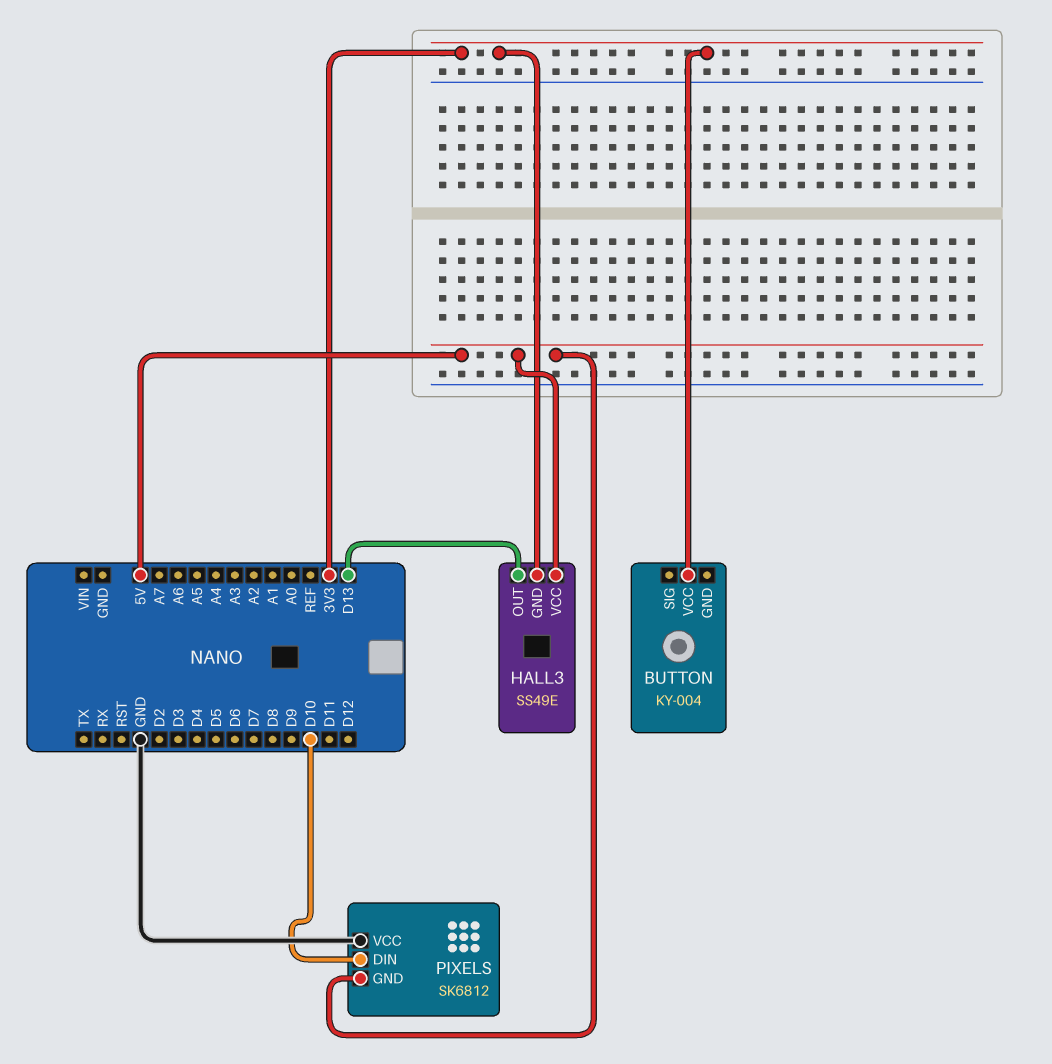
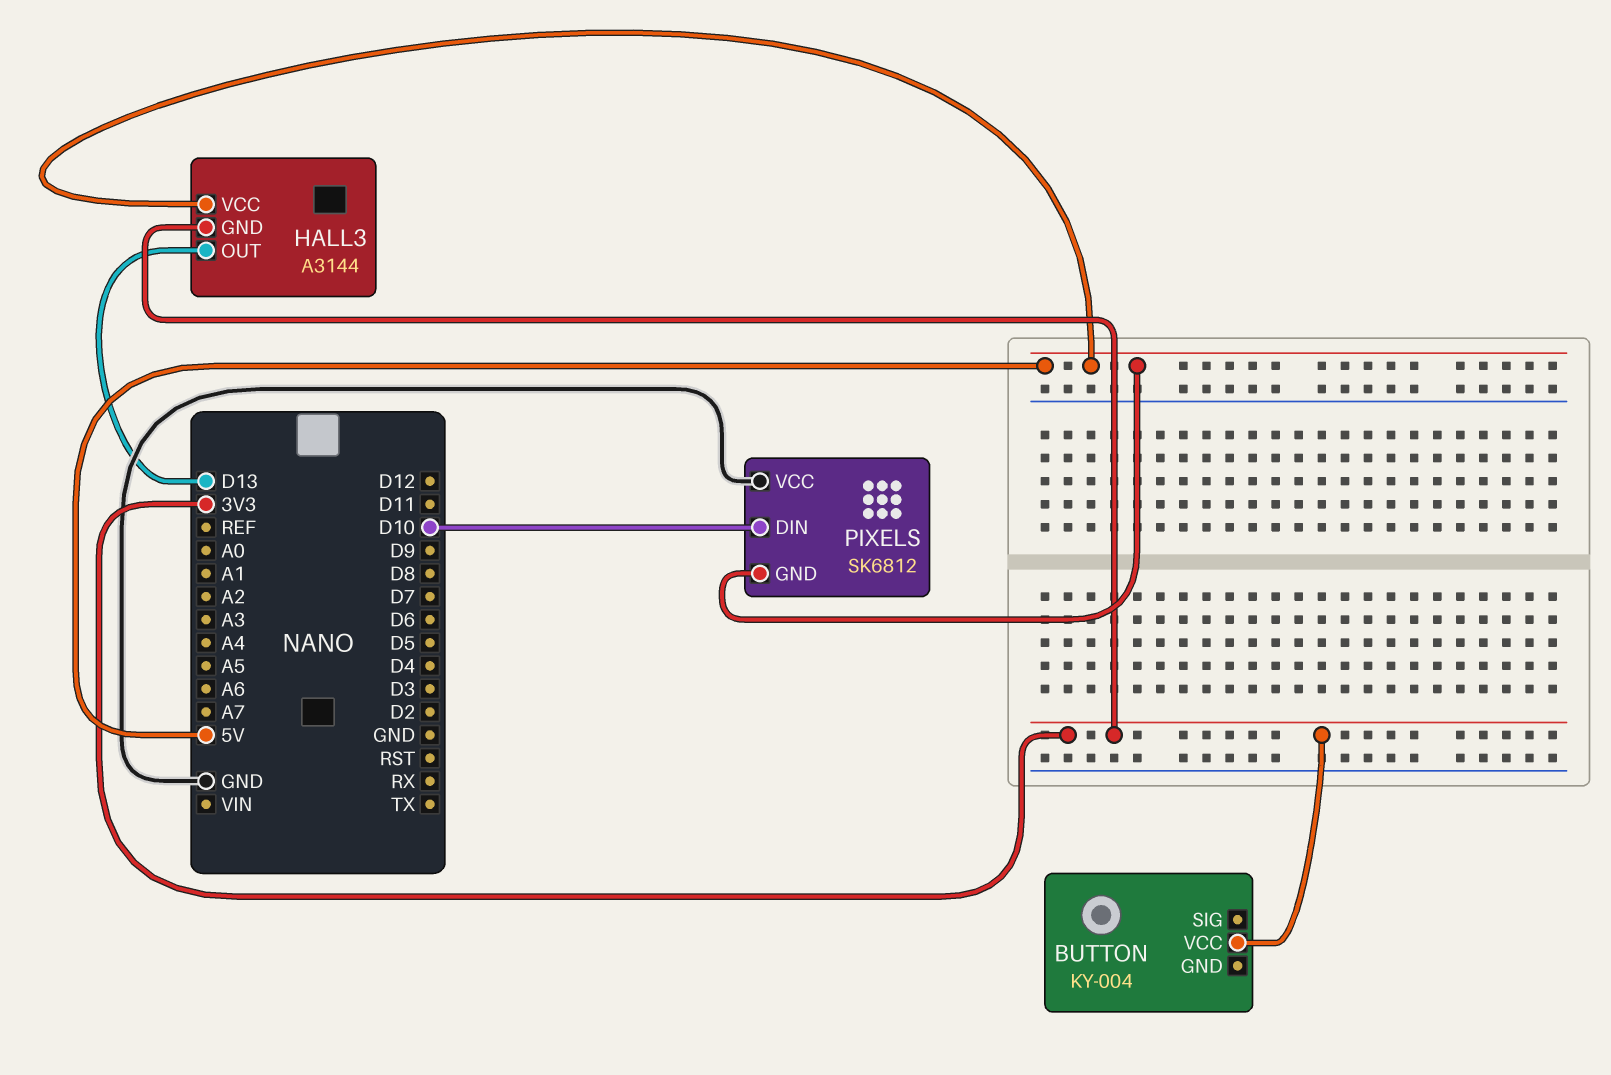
HALL3: SS49E -> A3144

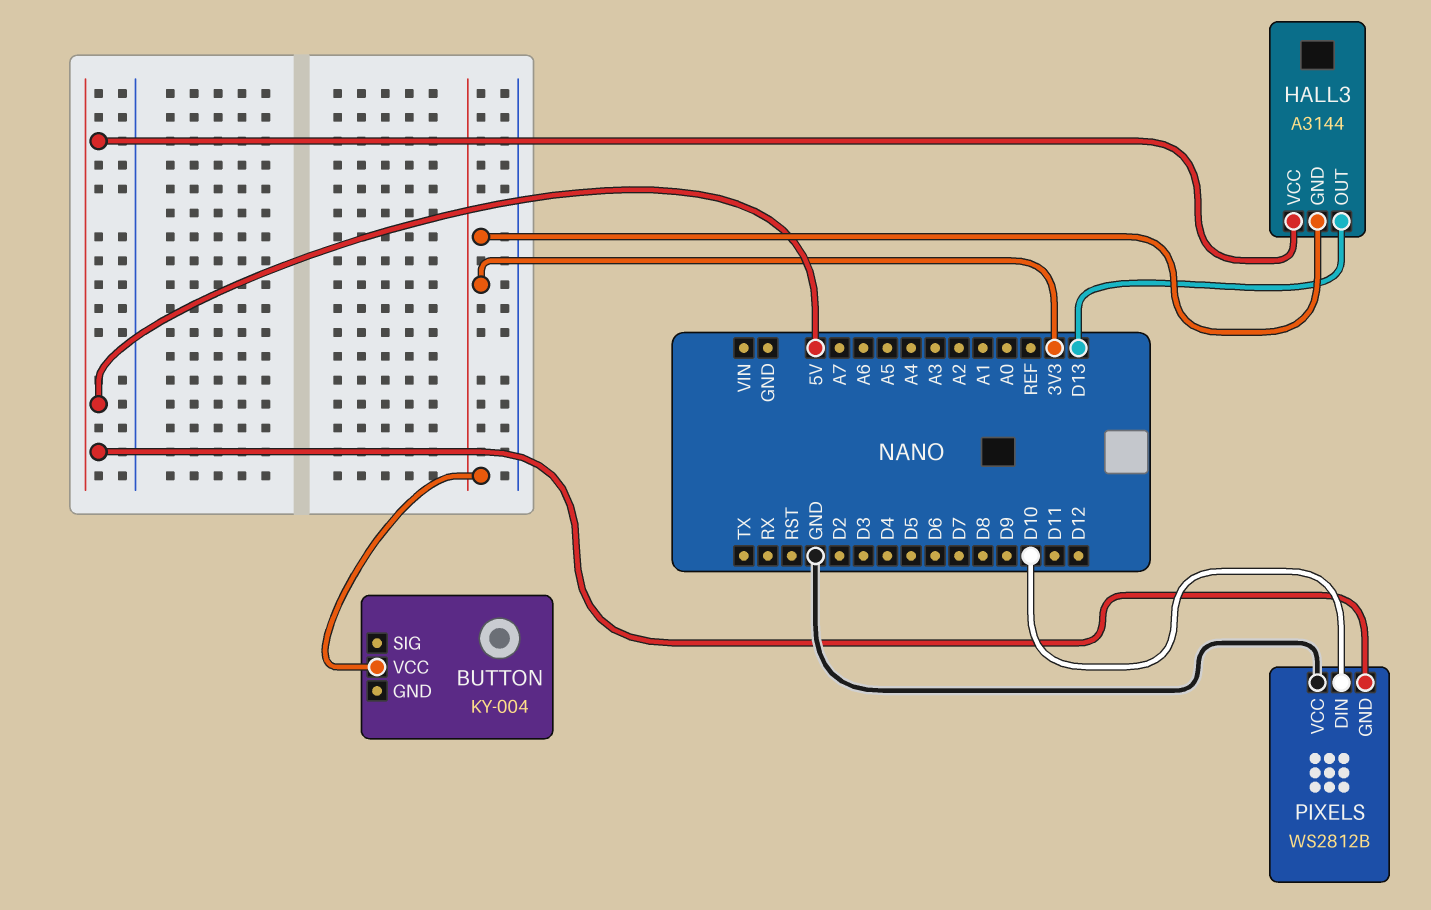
PIXELS: SK6812 -> WS2812B

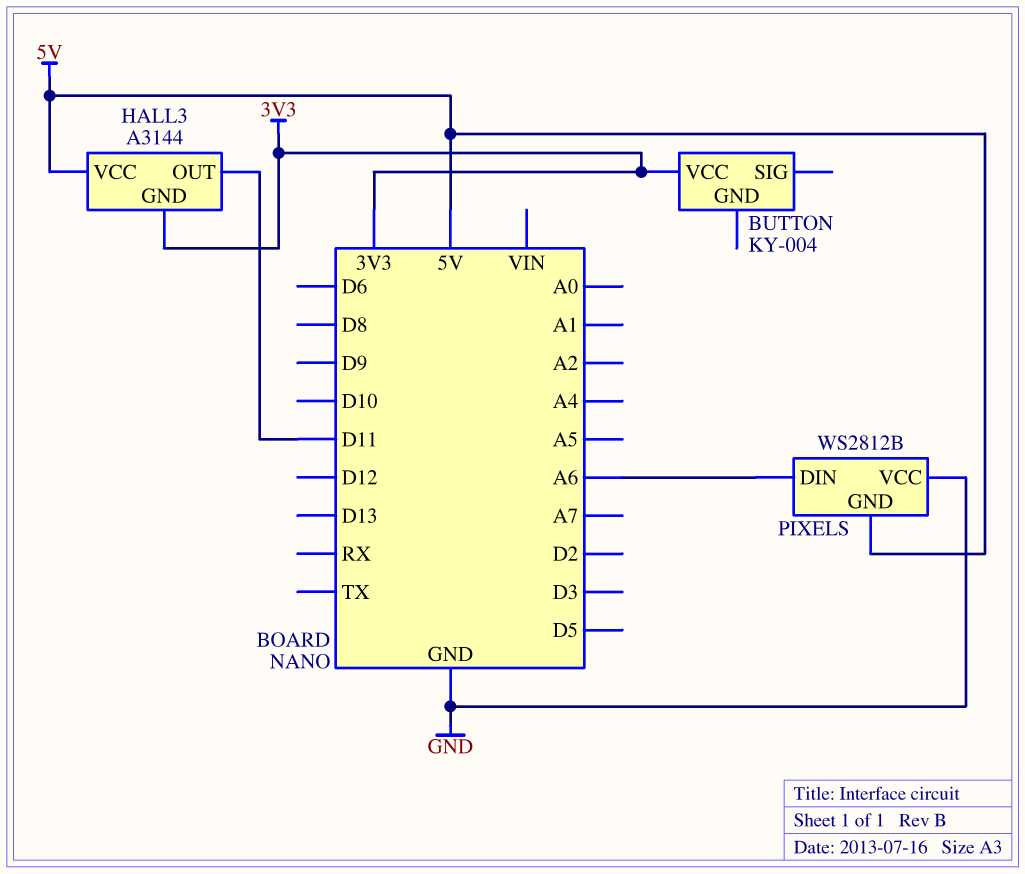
HALL3 pin OUT: D13 -> D11
PIXELS pin DIN: D10 -> A6

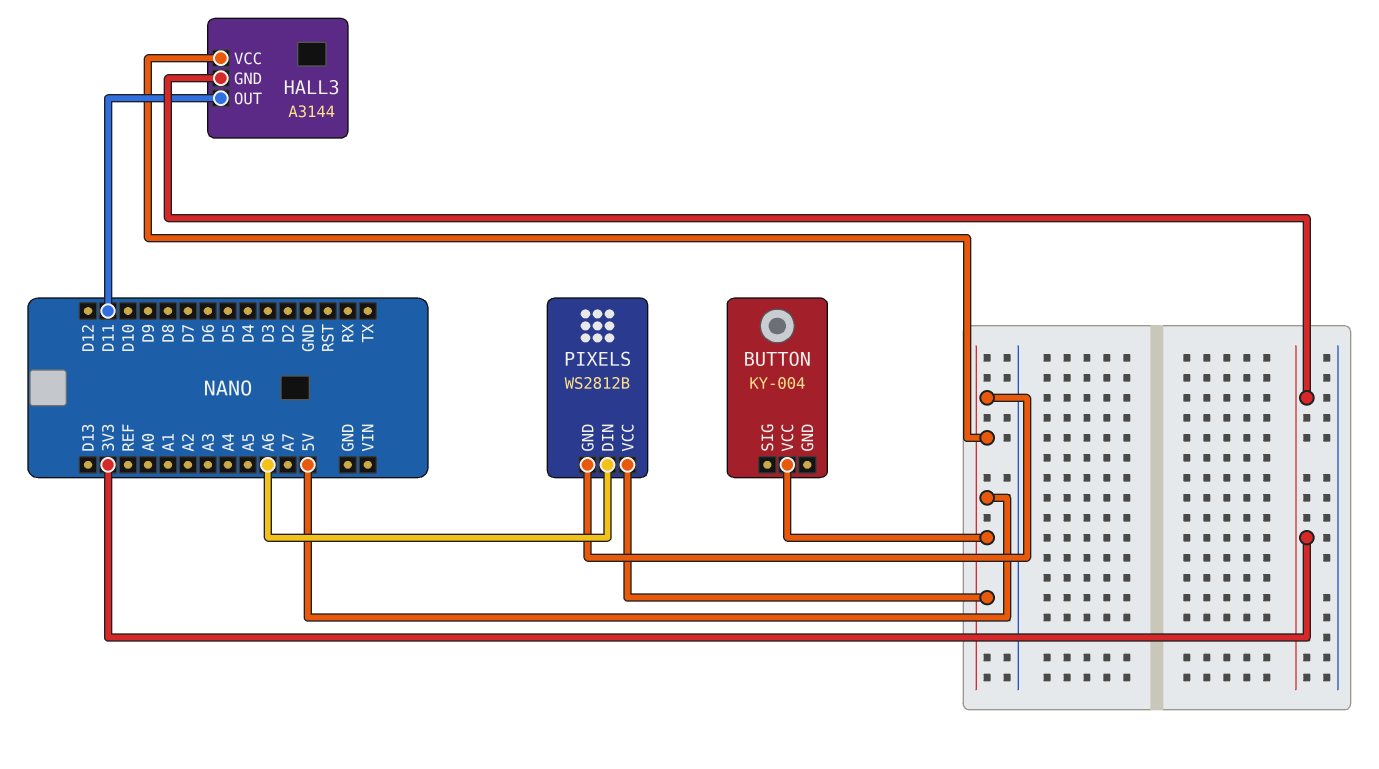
BUTTON pin VCC: 3V3 -> 5V
PIXELS pin VCC: GND -> 5V

